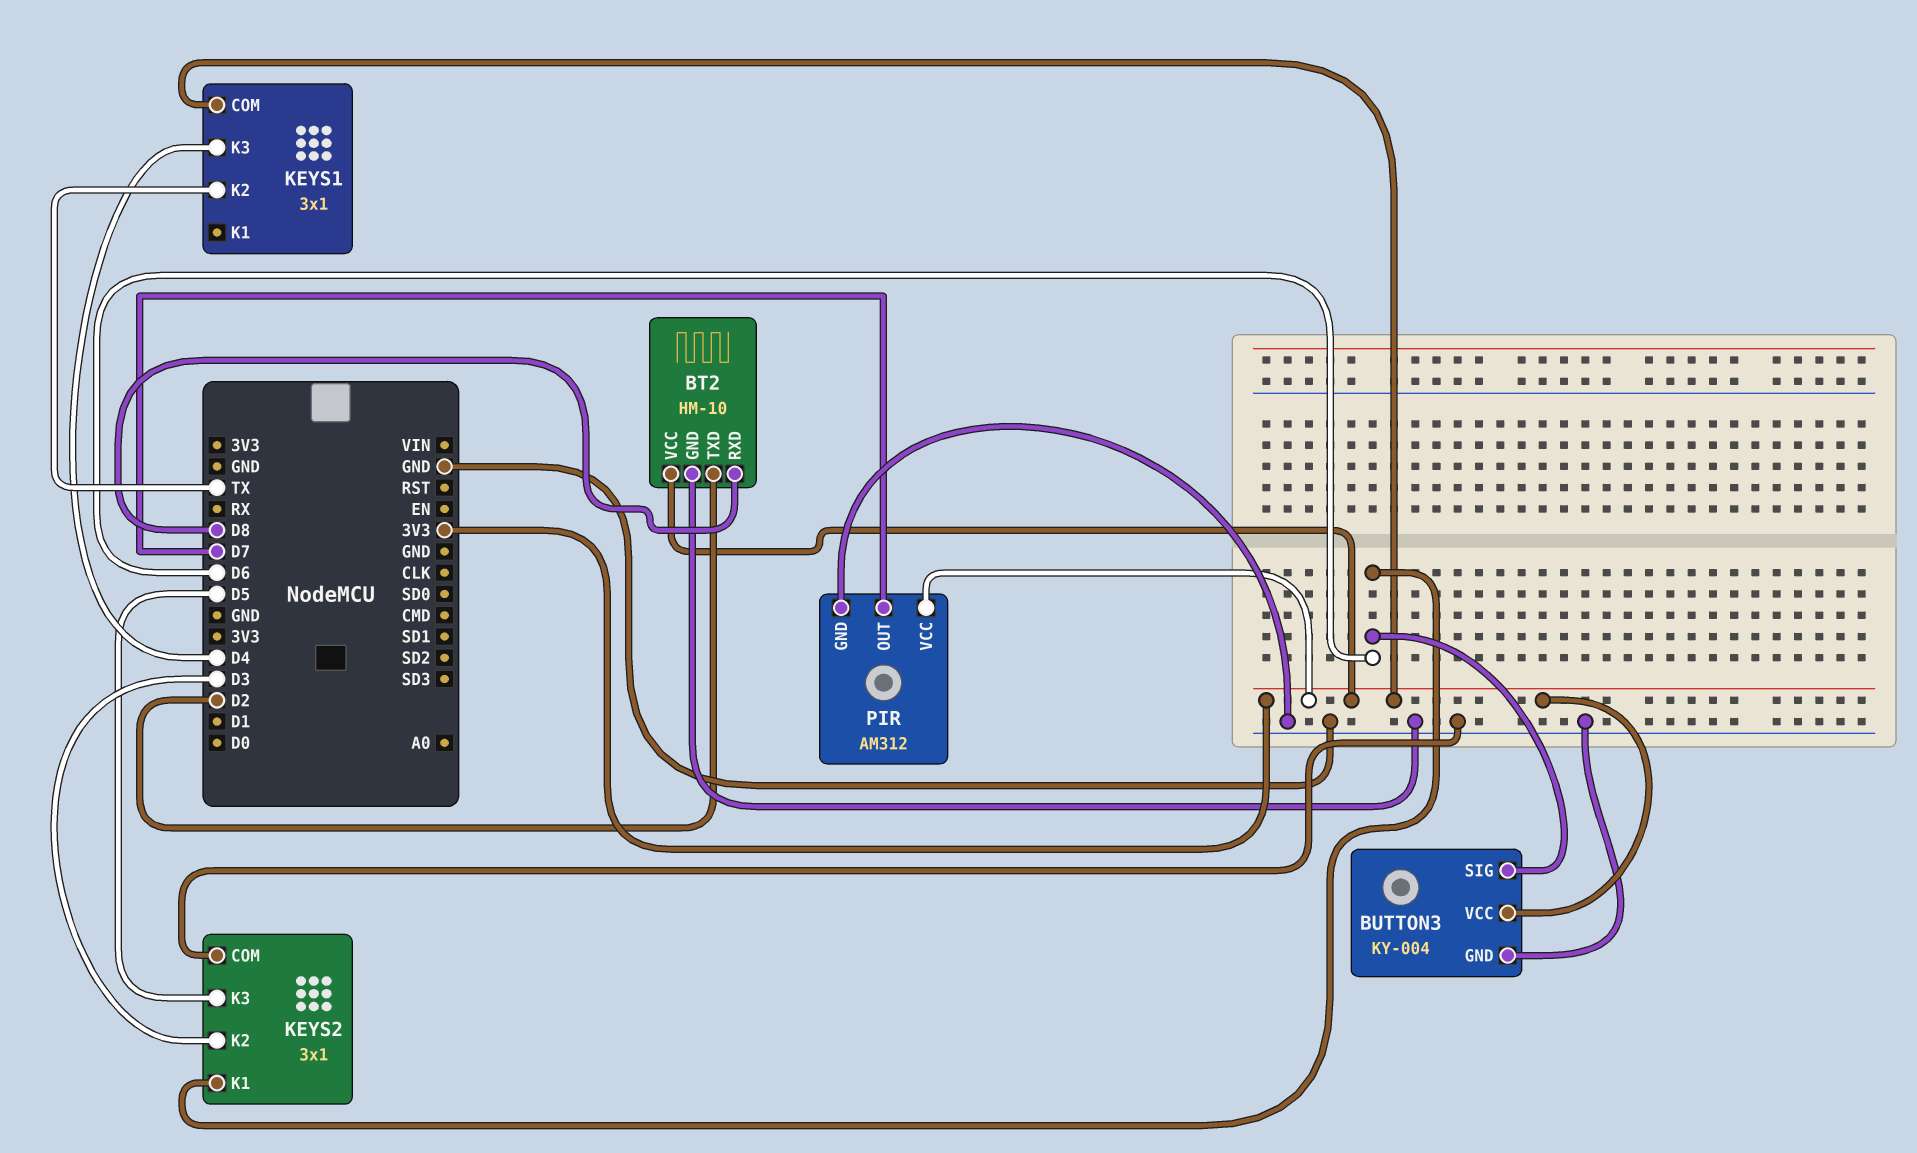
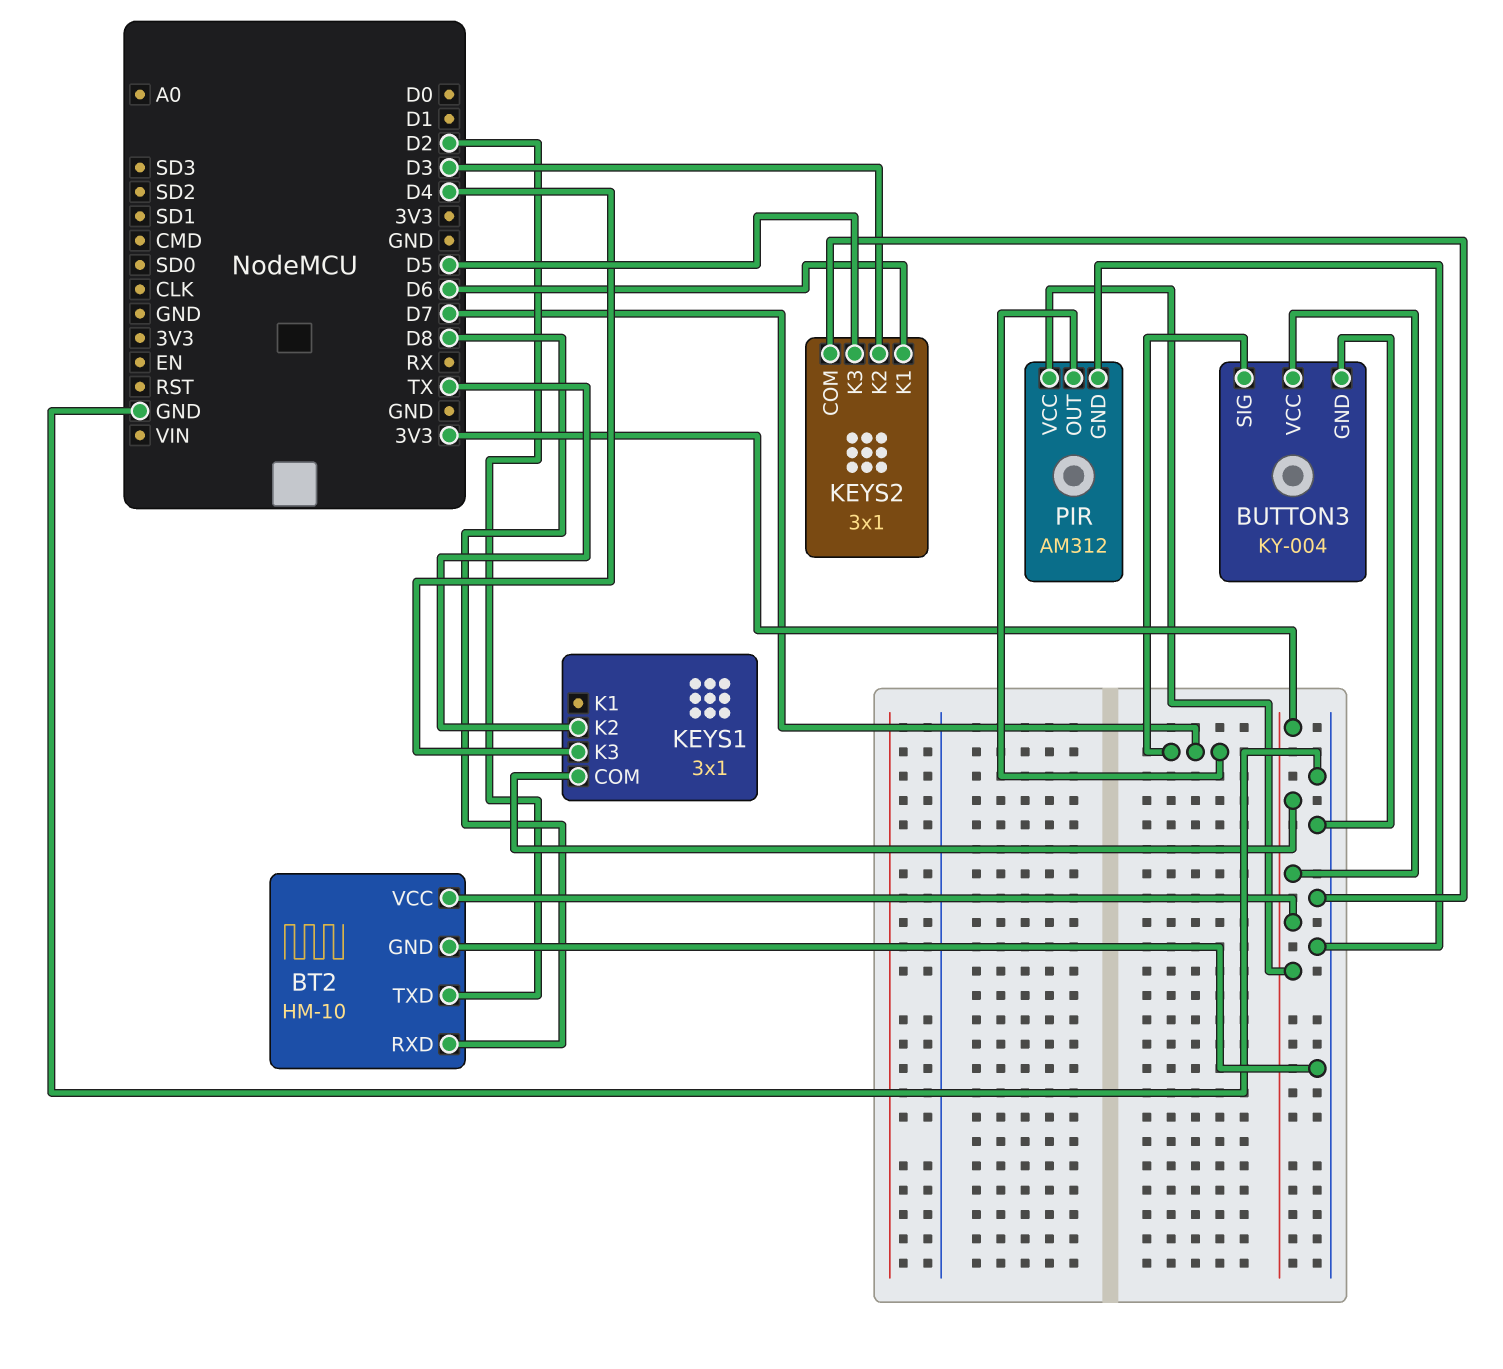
BUTTON3 pin SIG: D6 -> D7

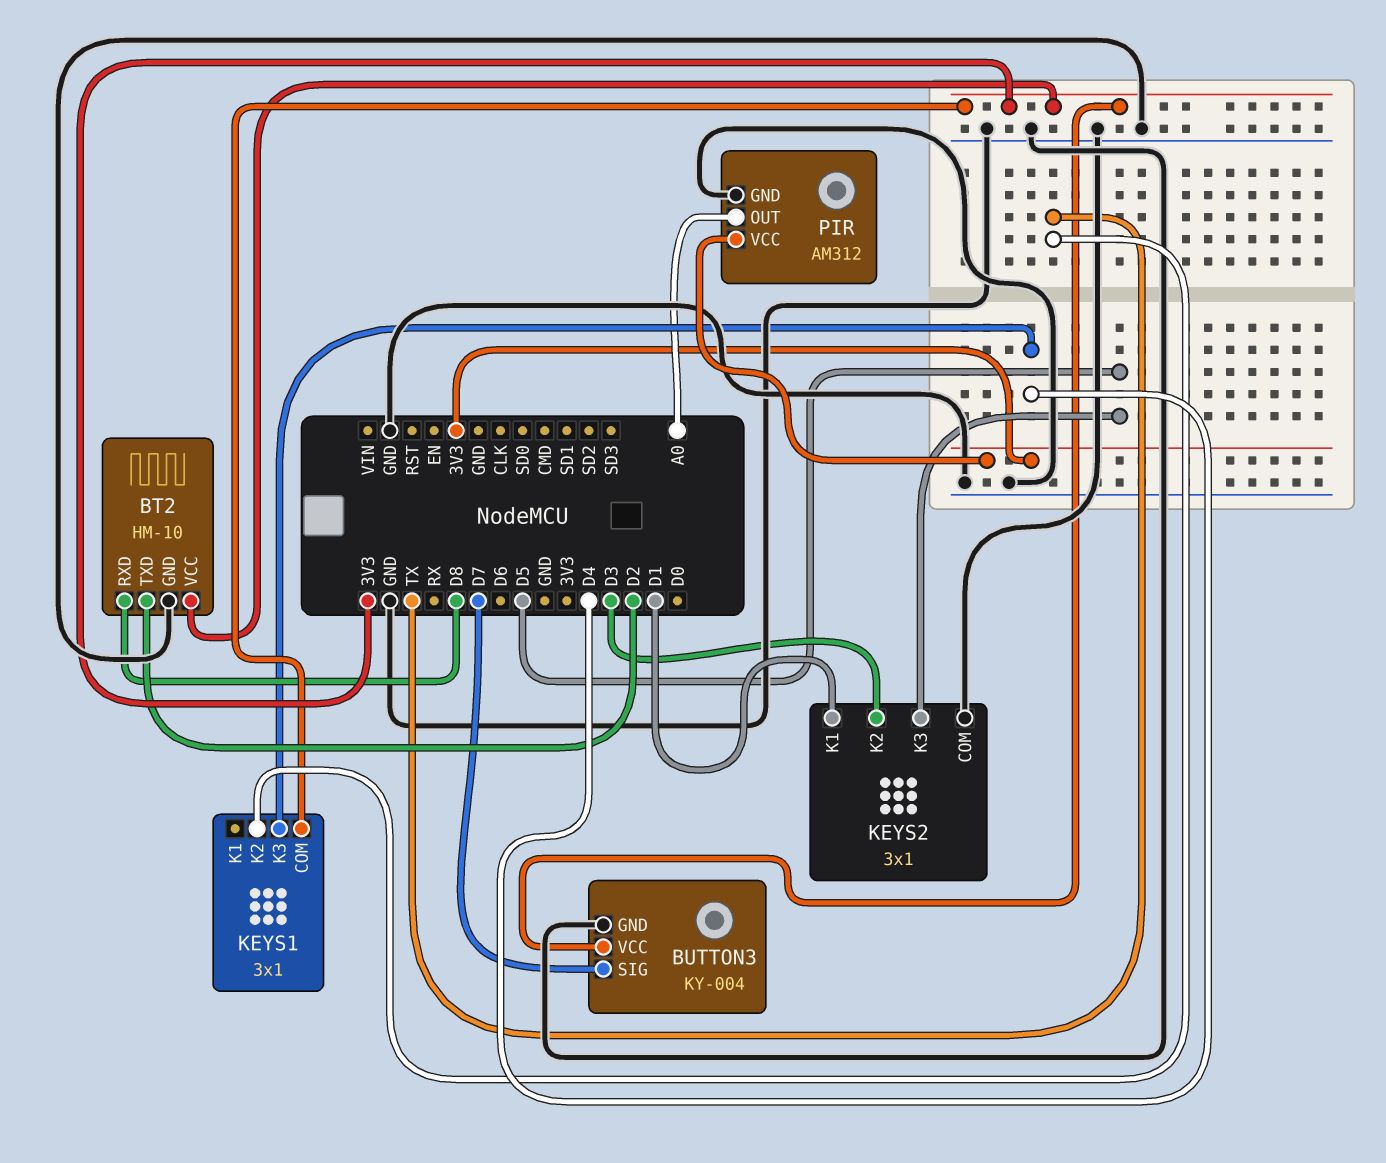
KEYS2 pin K1: D6 -> D1
PIR pin OUT: D7 -> A0

